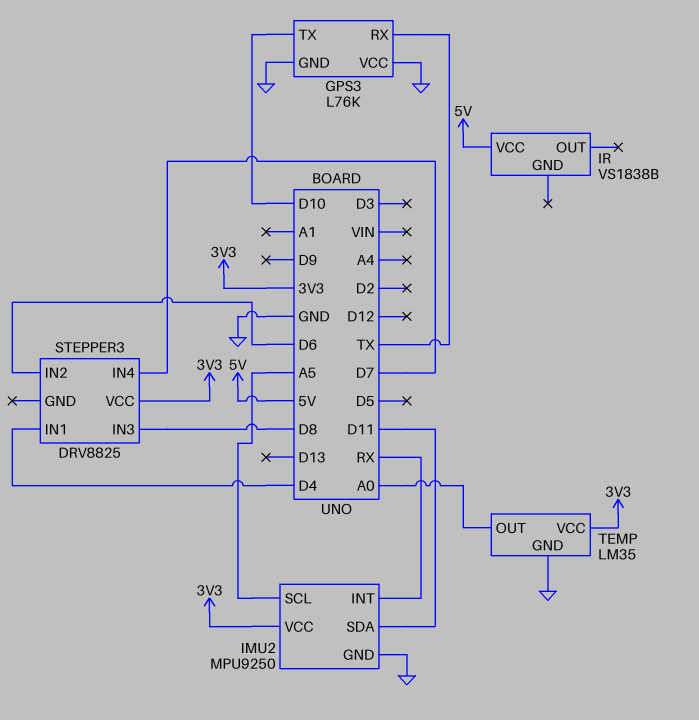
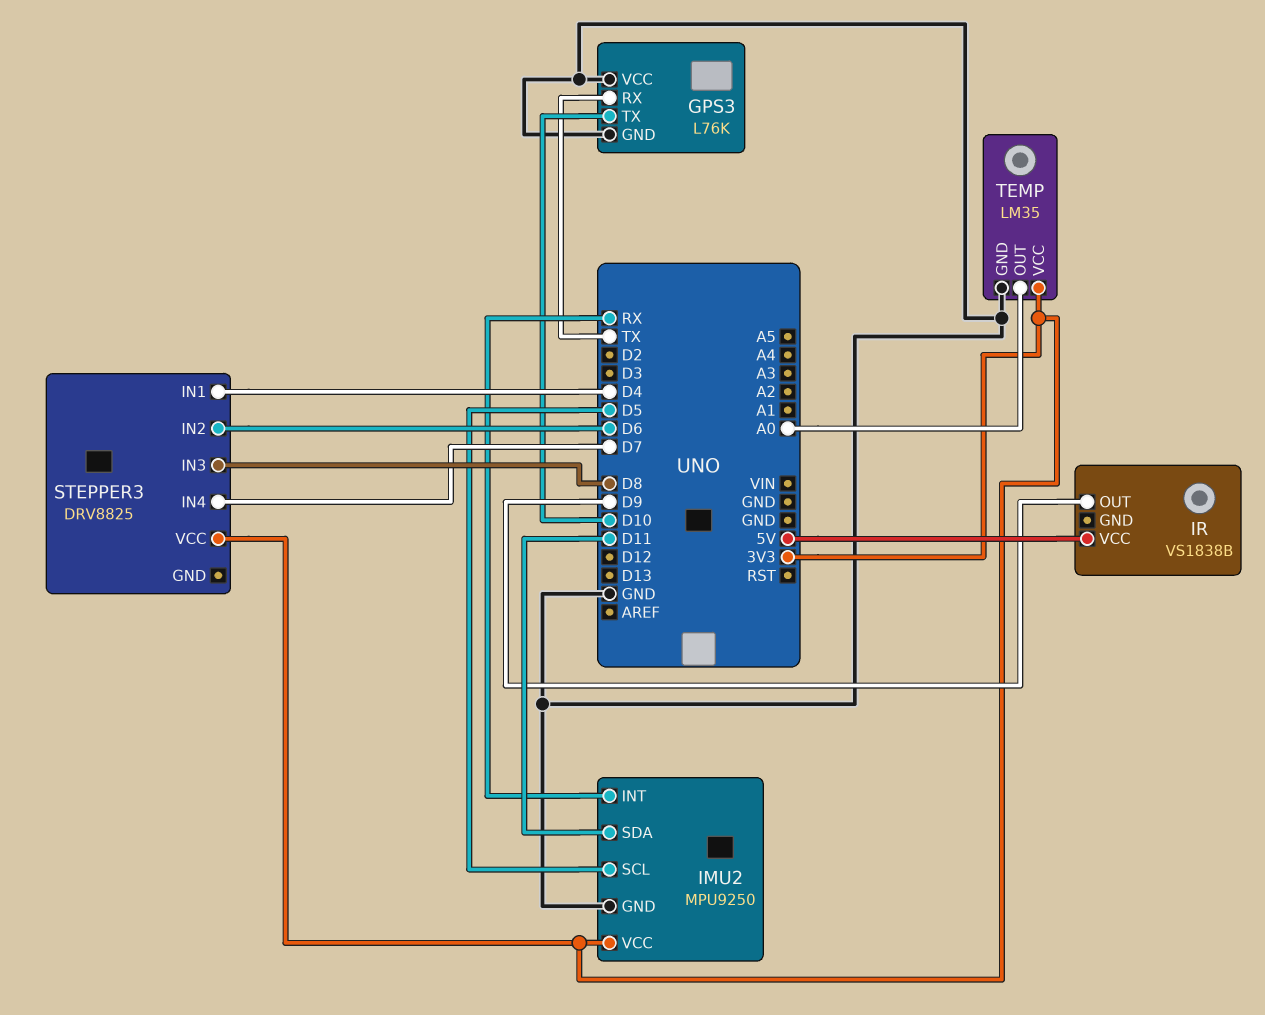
IMU2 pin SCL: A5 -> D5
IR pin OUT: none -> D9

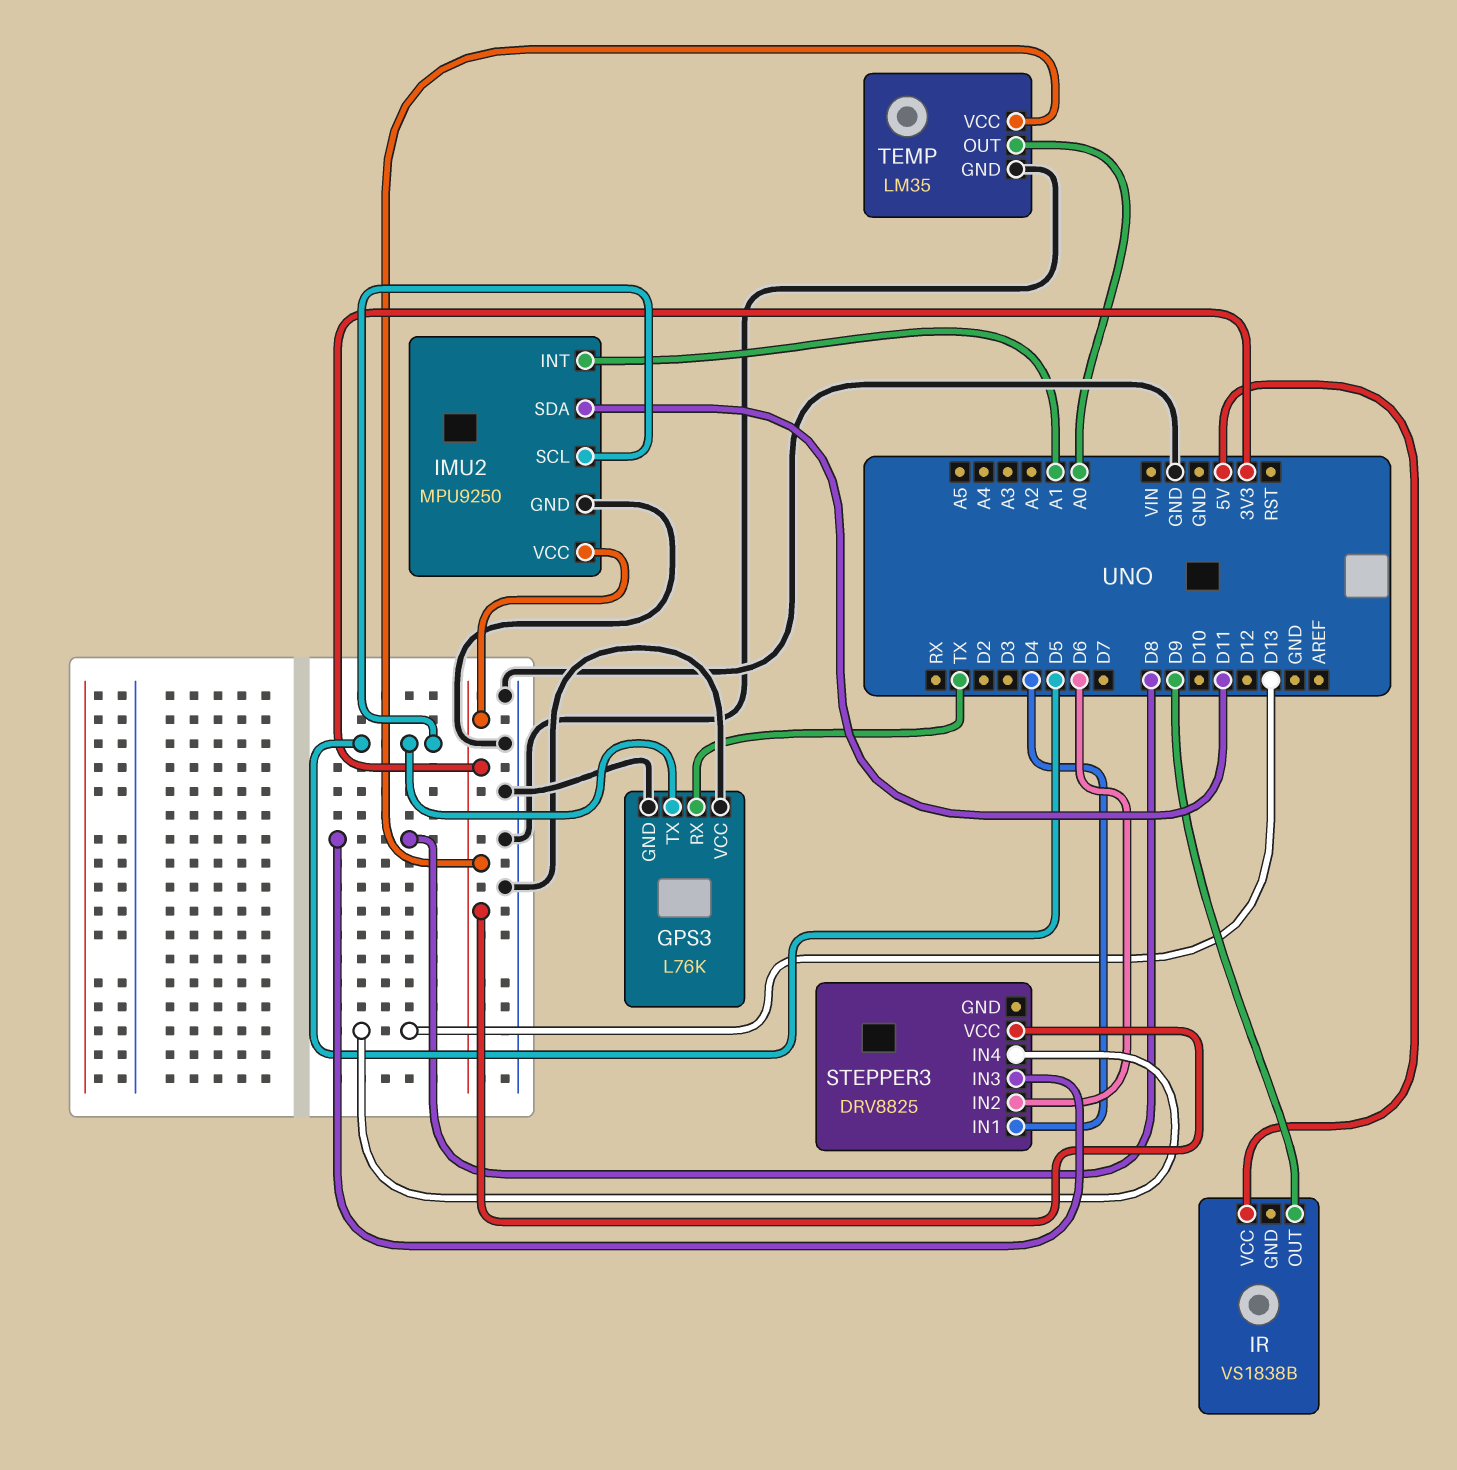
GPS3 pin TX: D10 -> D5
IMU2 pin INT: RX -> A1
STEPPER3 pin IN4: D7 -> D13

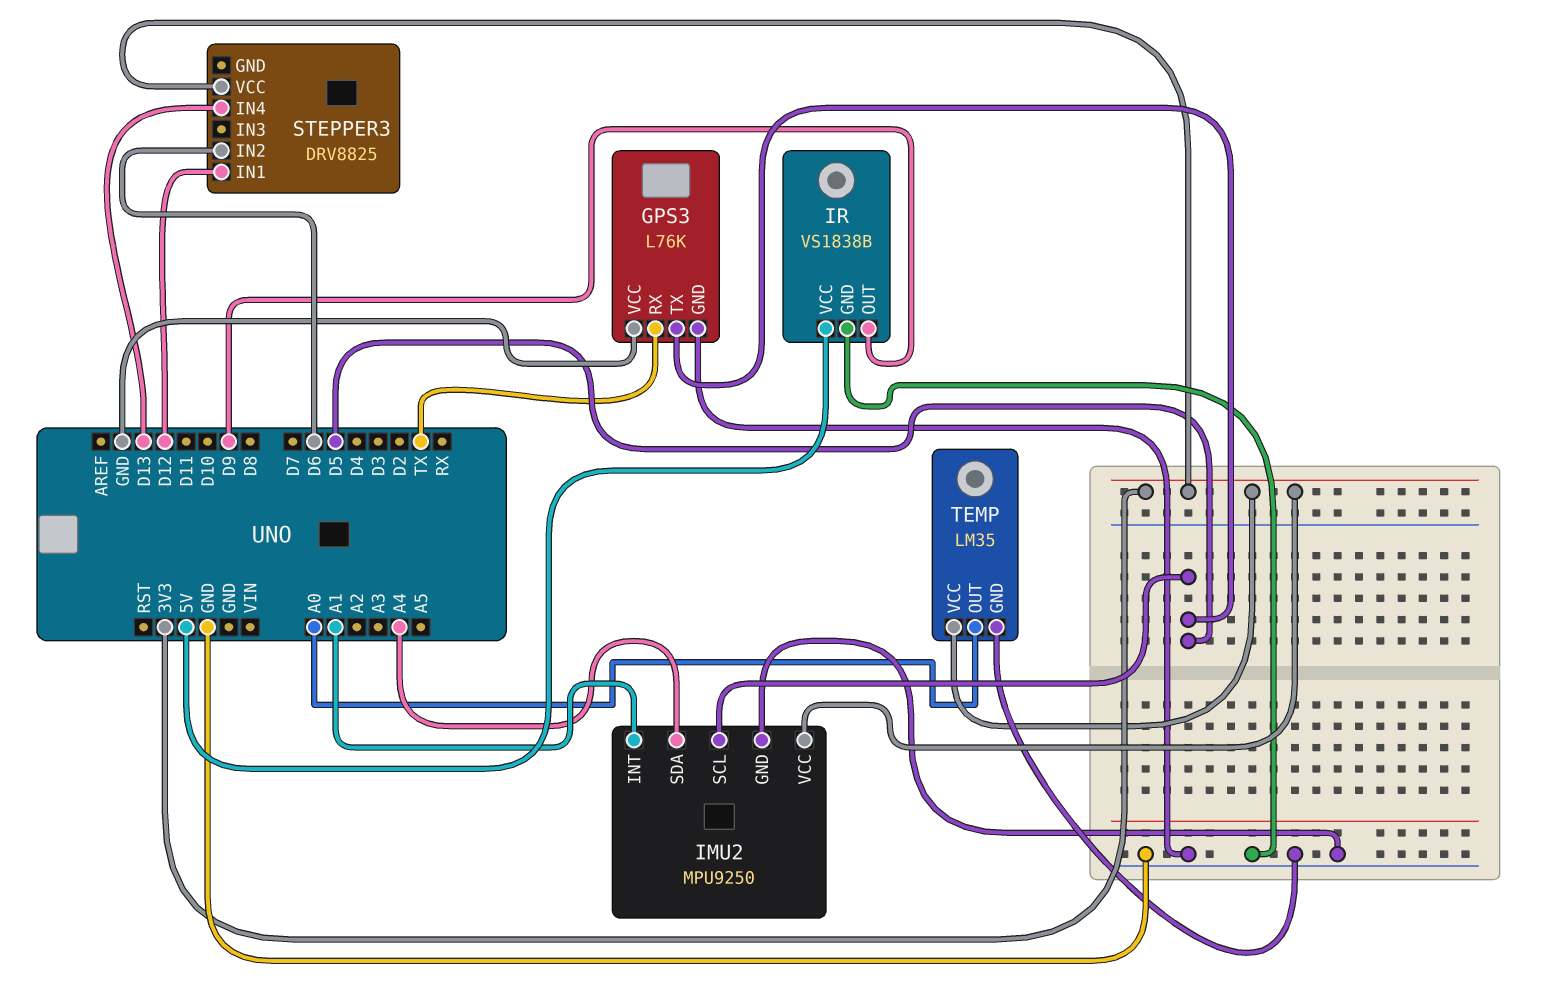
IMU2 pin SDA: D11 -> A4
IR pin GND: none -> GND
STEPPER3 pin IN1: D4 -> D12
STEPPER3 pin IN3: D8 -> none

